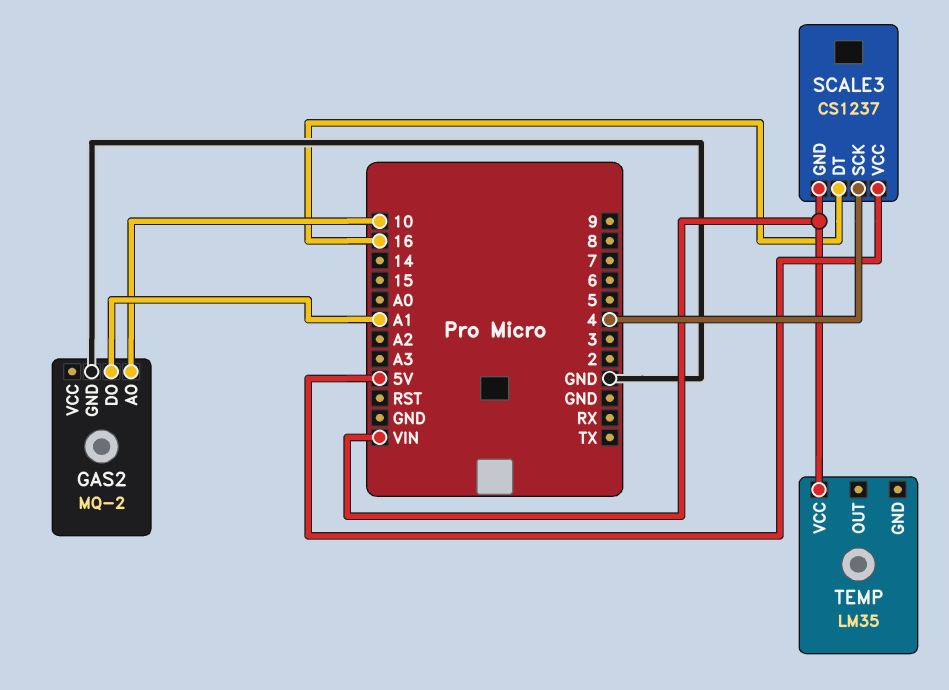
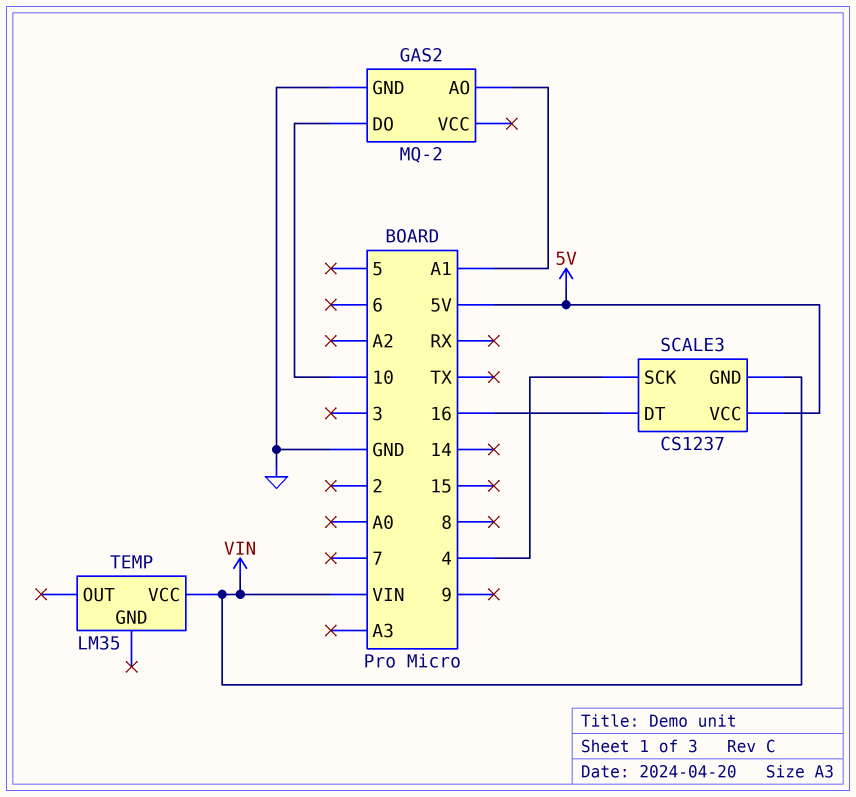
GAS2 pin AO: 10 -> A1
GAS2 pin DO: A1 -> 10

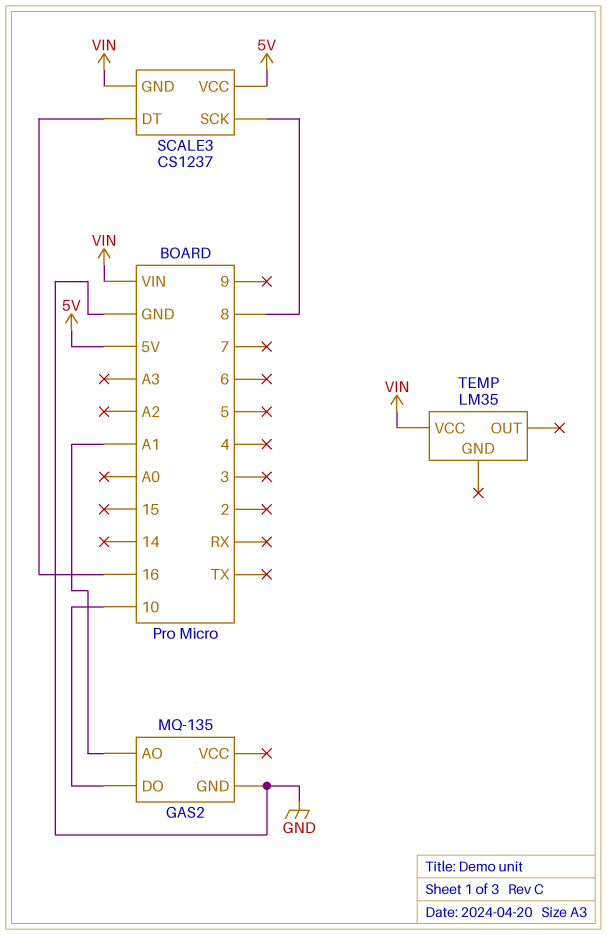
GAS2: MQ-2 -> MQ-135
SCALE3 pin SCK: 4 -> 8

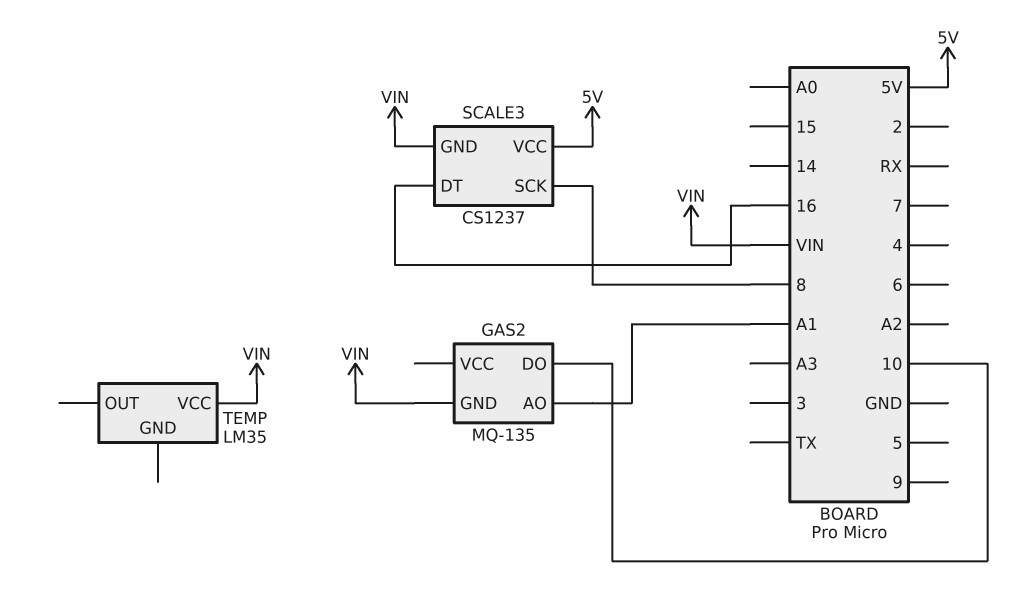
GAS2 pin GND: GND -> VIN

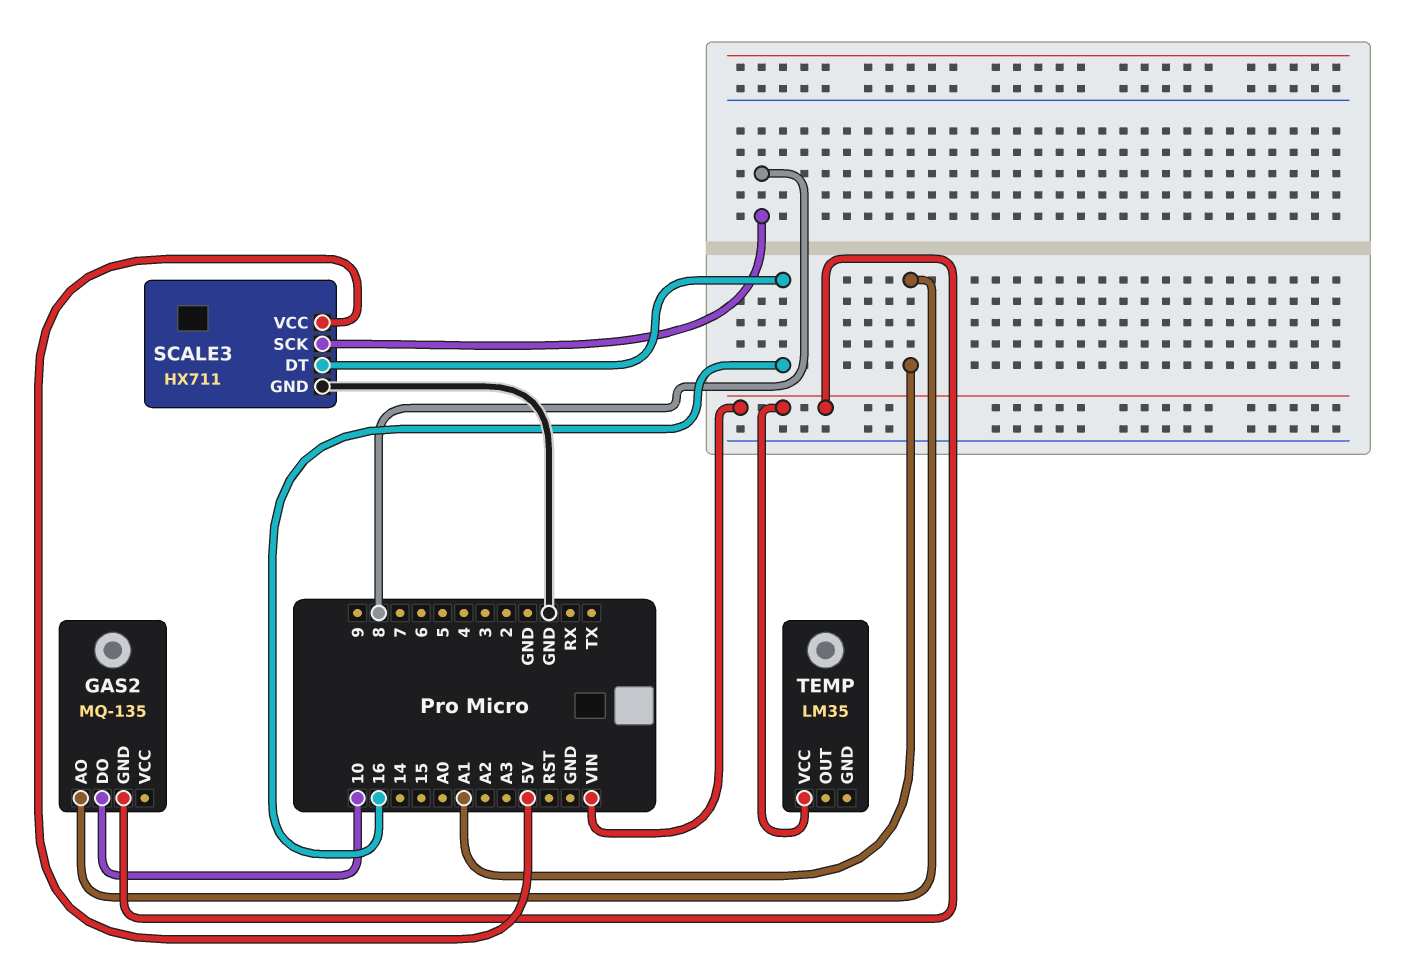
SCALE3: CS1237 -> HX711
SCALE3 pin GND: VIN -> GND

